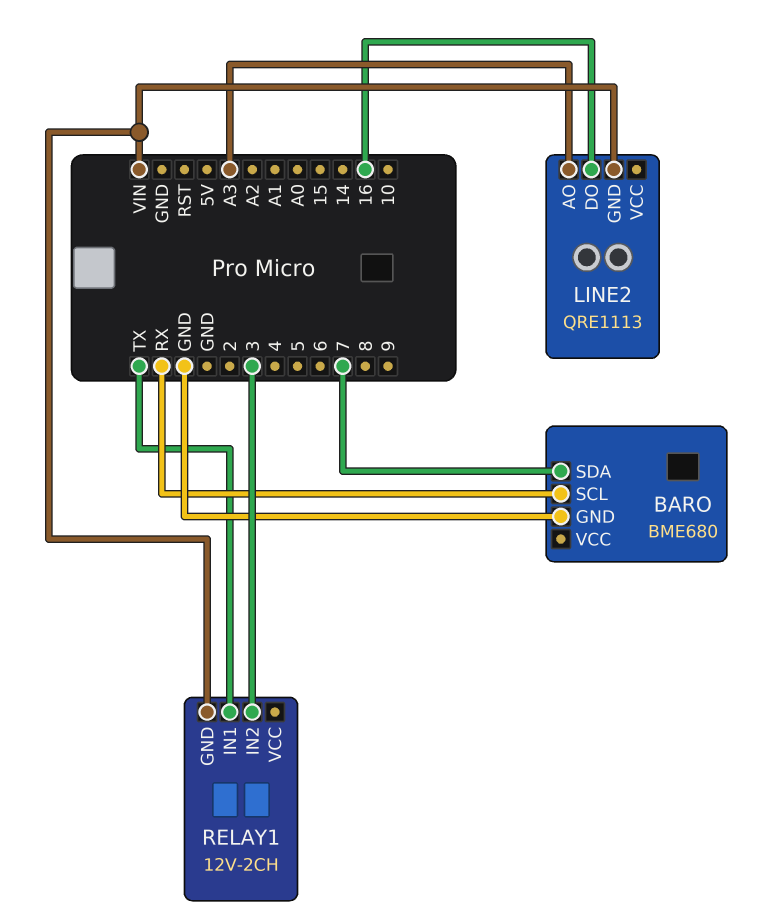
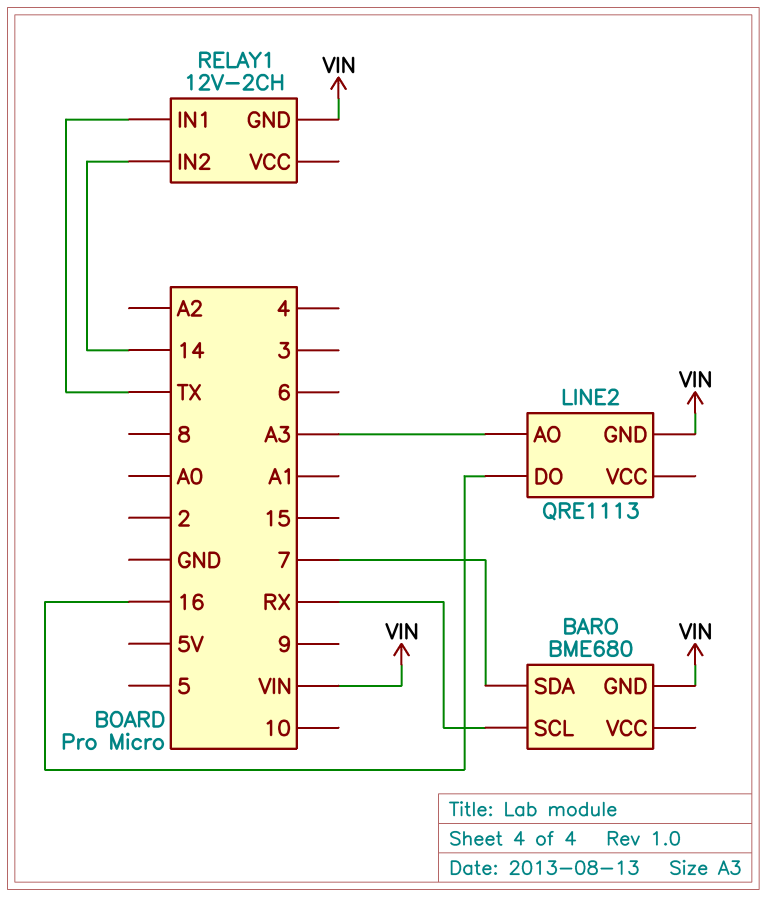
BARO pin GND: GND -> VIN
RELAY1 pin IN2: 3 -> 14

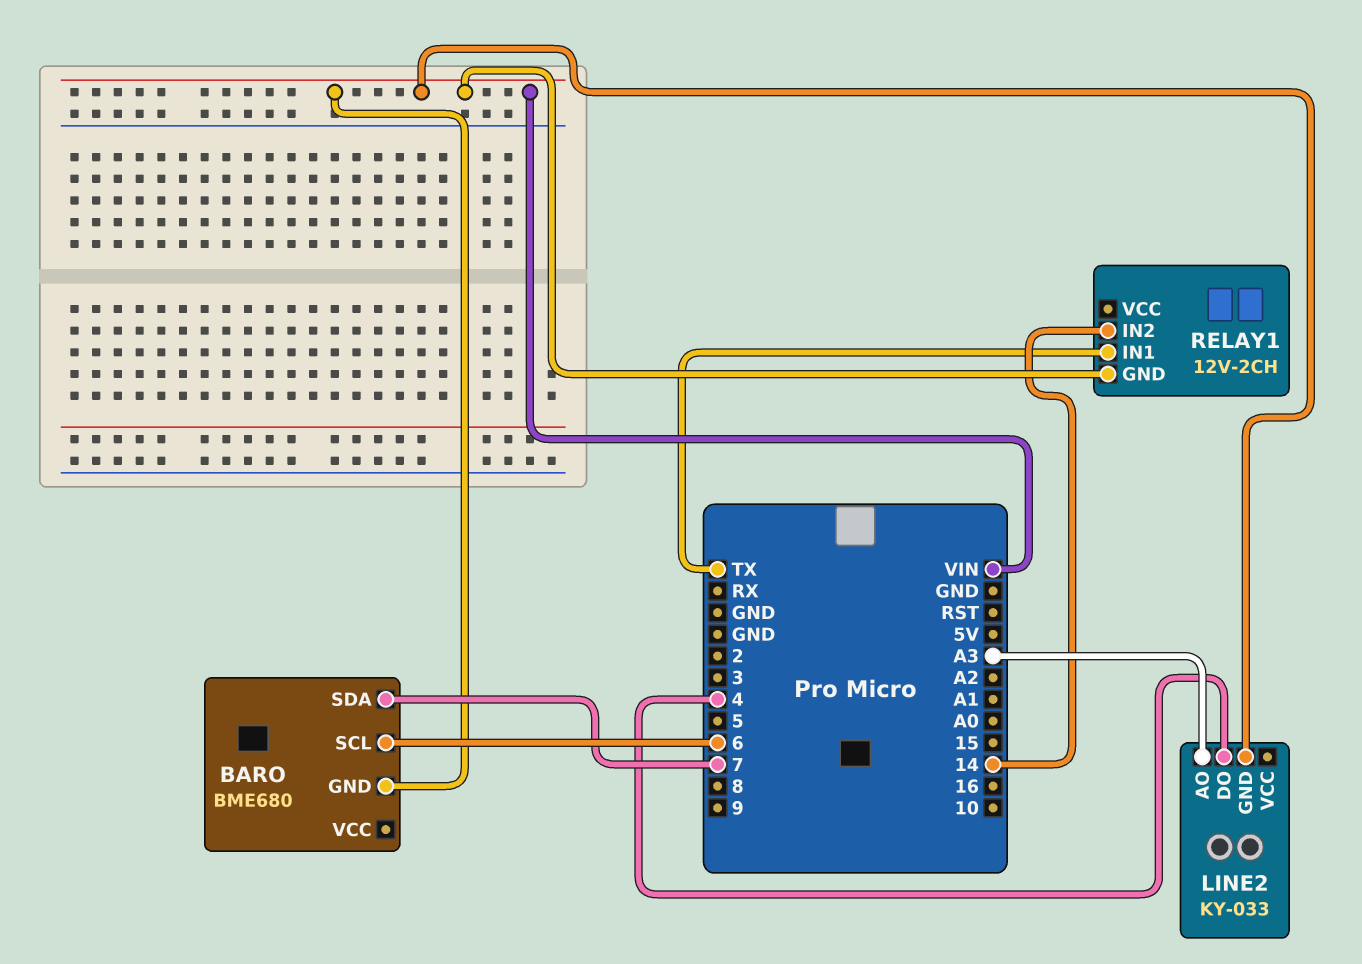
BARO pin SCL: RX -> 6
LINE2: QRE1113 -> KY-033
LINE2 pin DO: 16 -> 4

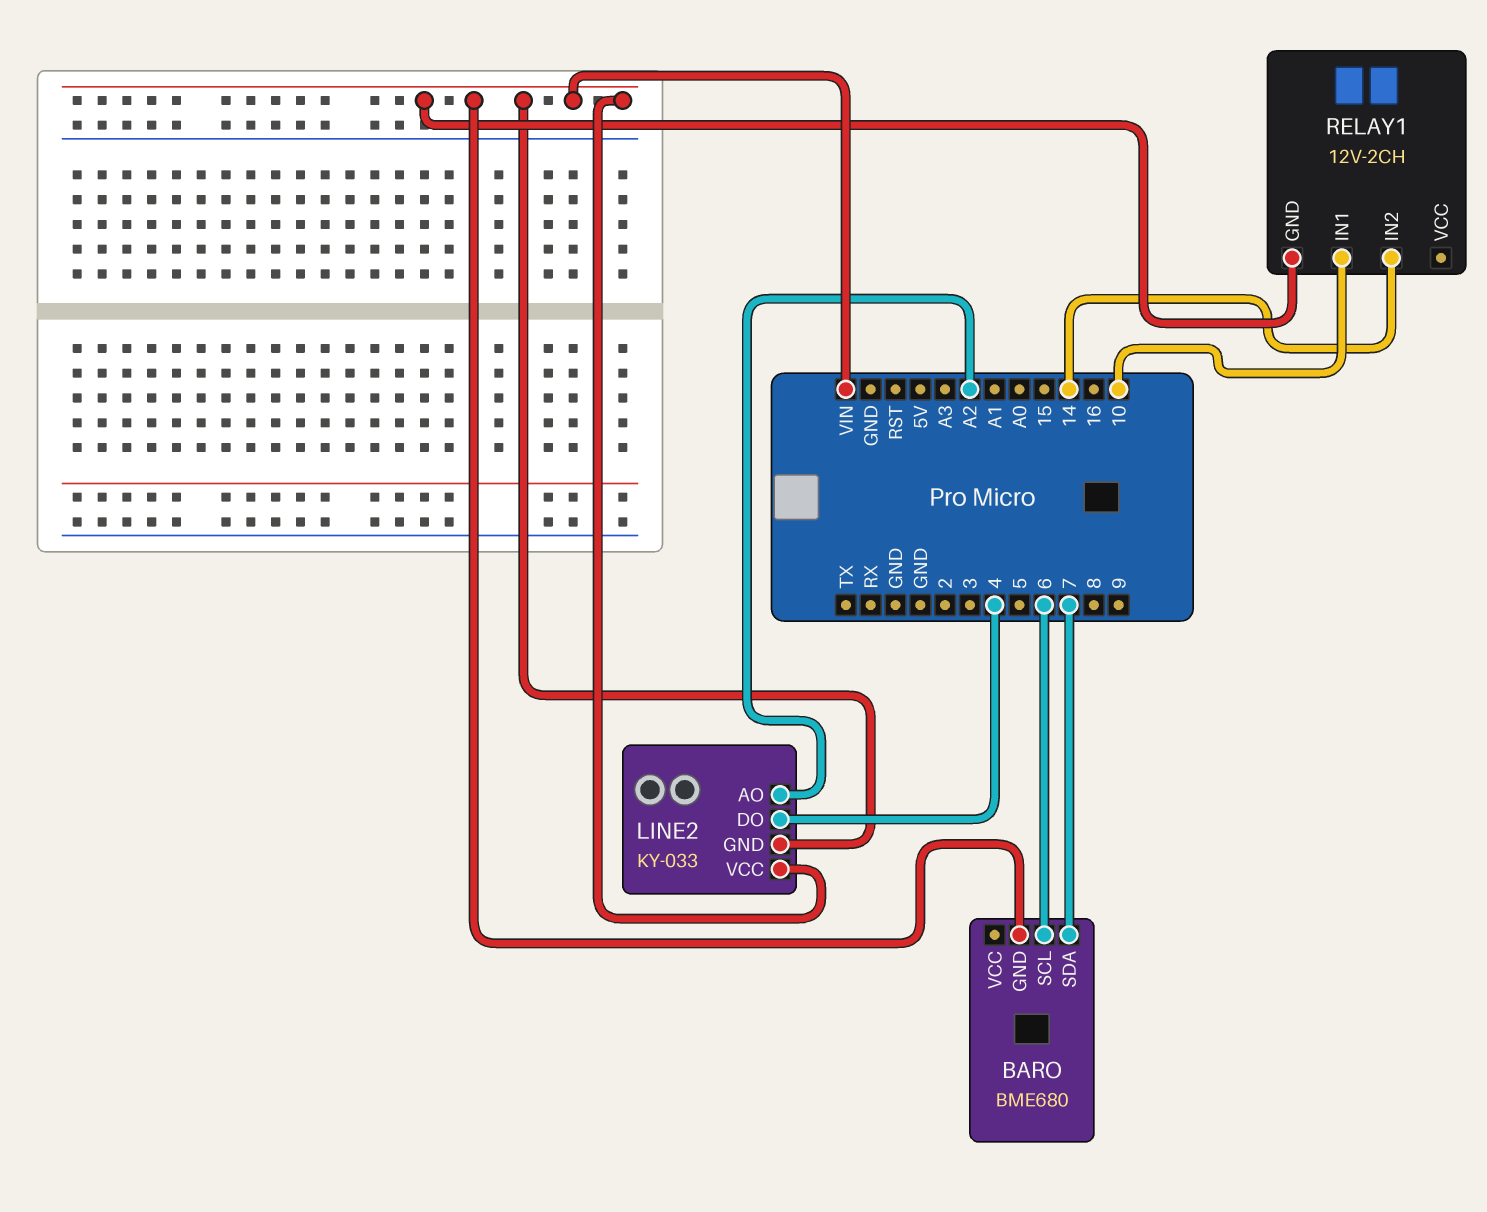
LINE2 pin AO: A3 -> A2
LINE2 pin VCC: none -> VIN
RELAY1 pin IN1: TX -> 10

